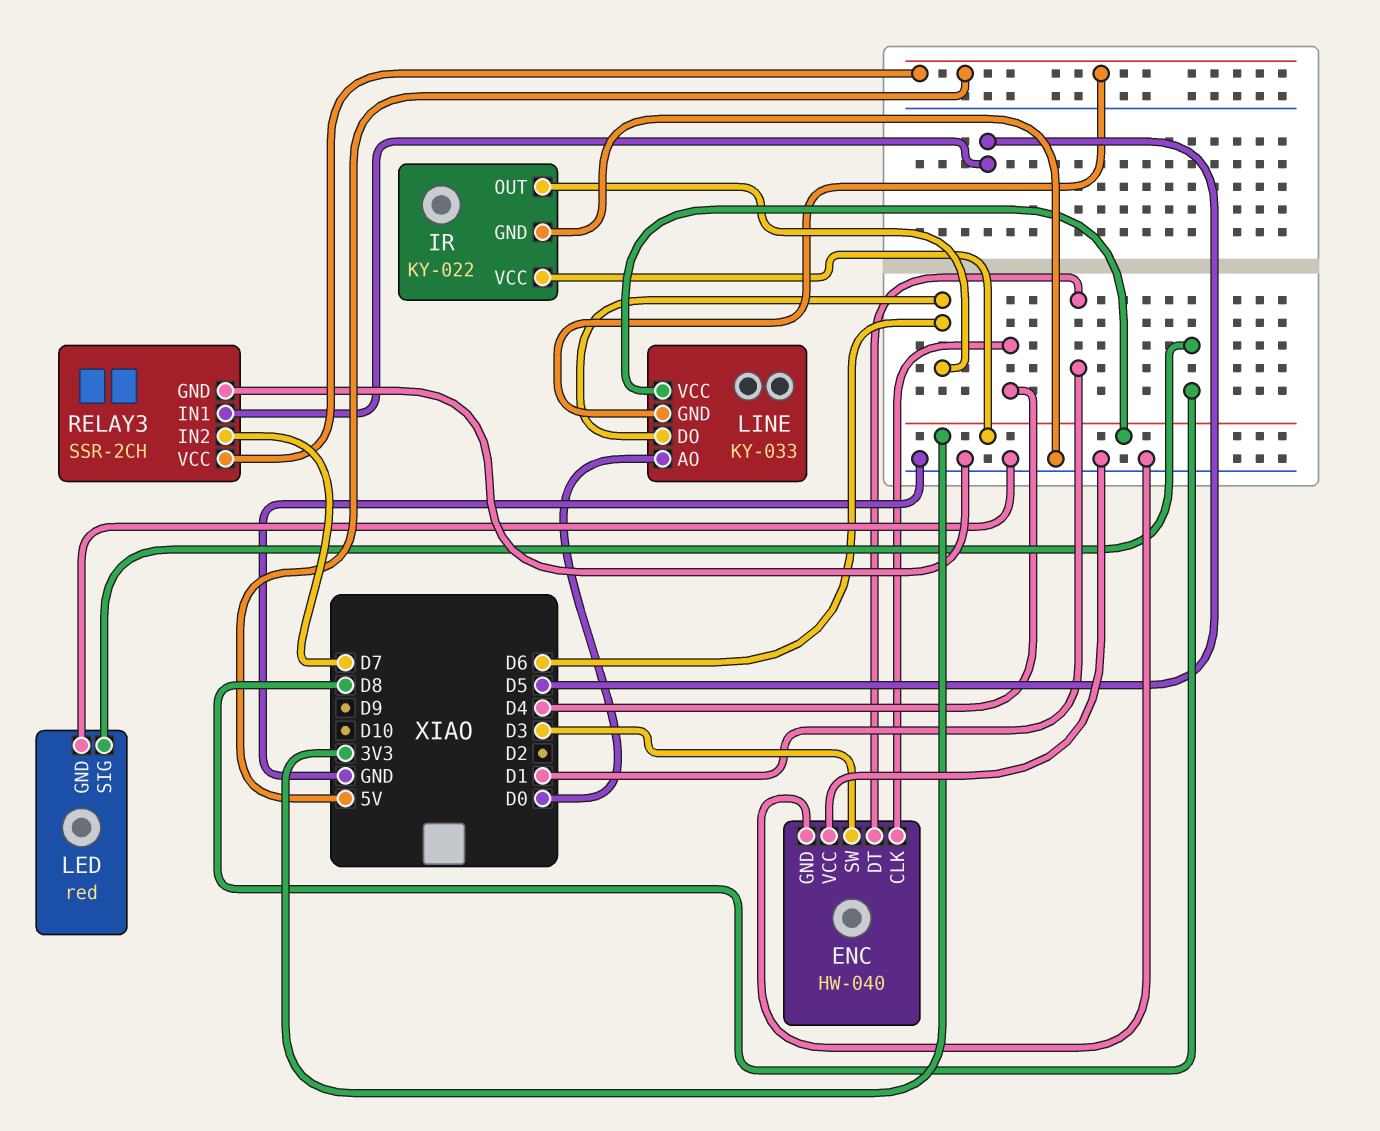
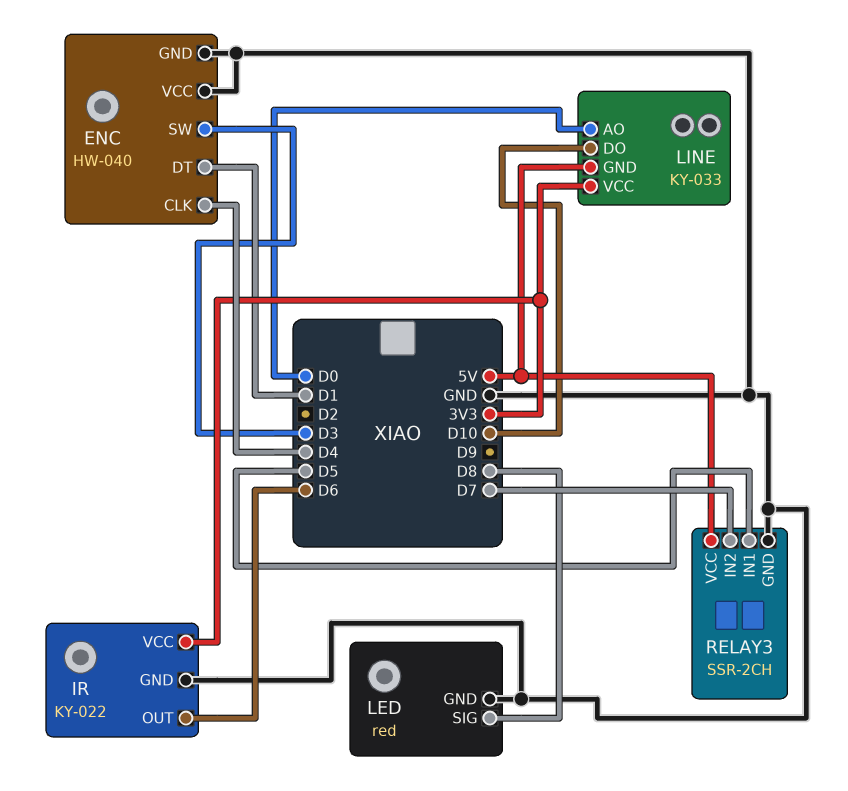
LINE pin DO: D6 -> D10

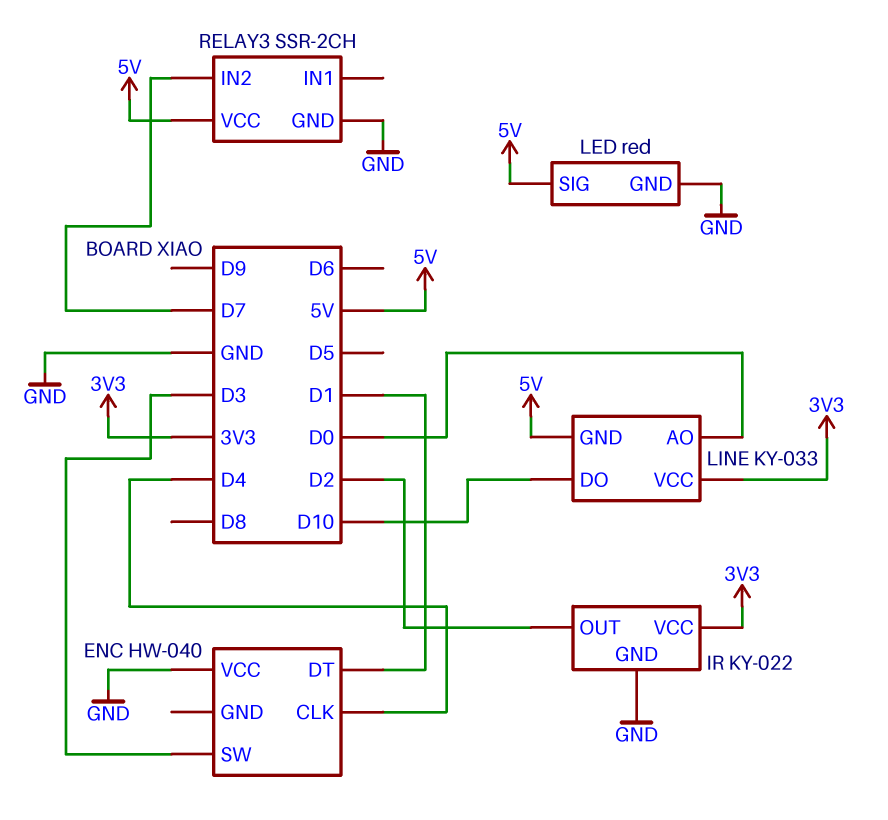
ENC pin GND: GND -> none
IR pin OUT: D6 -> D2
LED pin SIG: D8 -> 5V
RELAY3 pin IN1: D5 -> none

